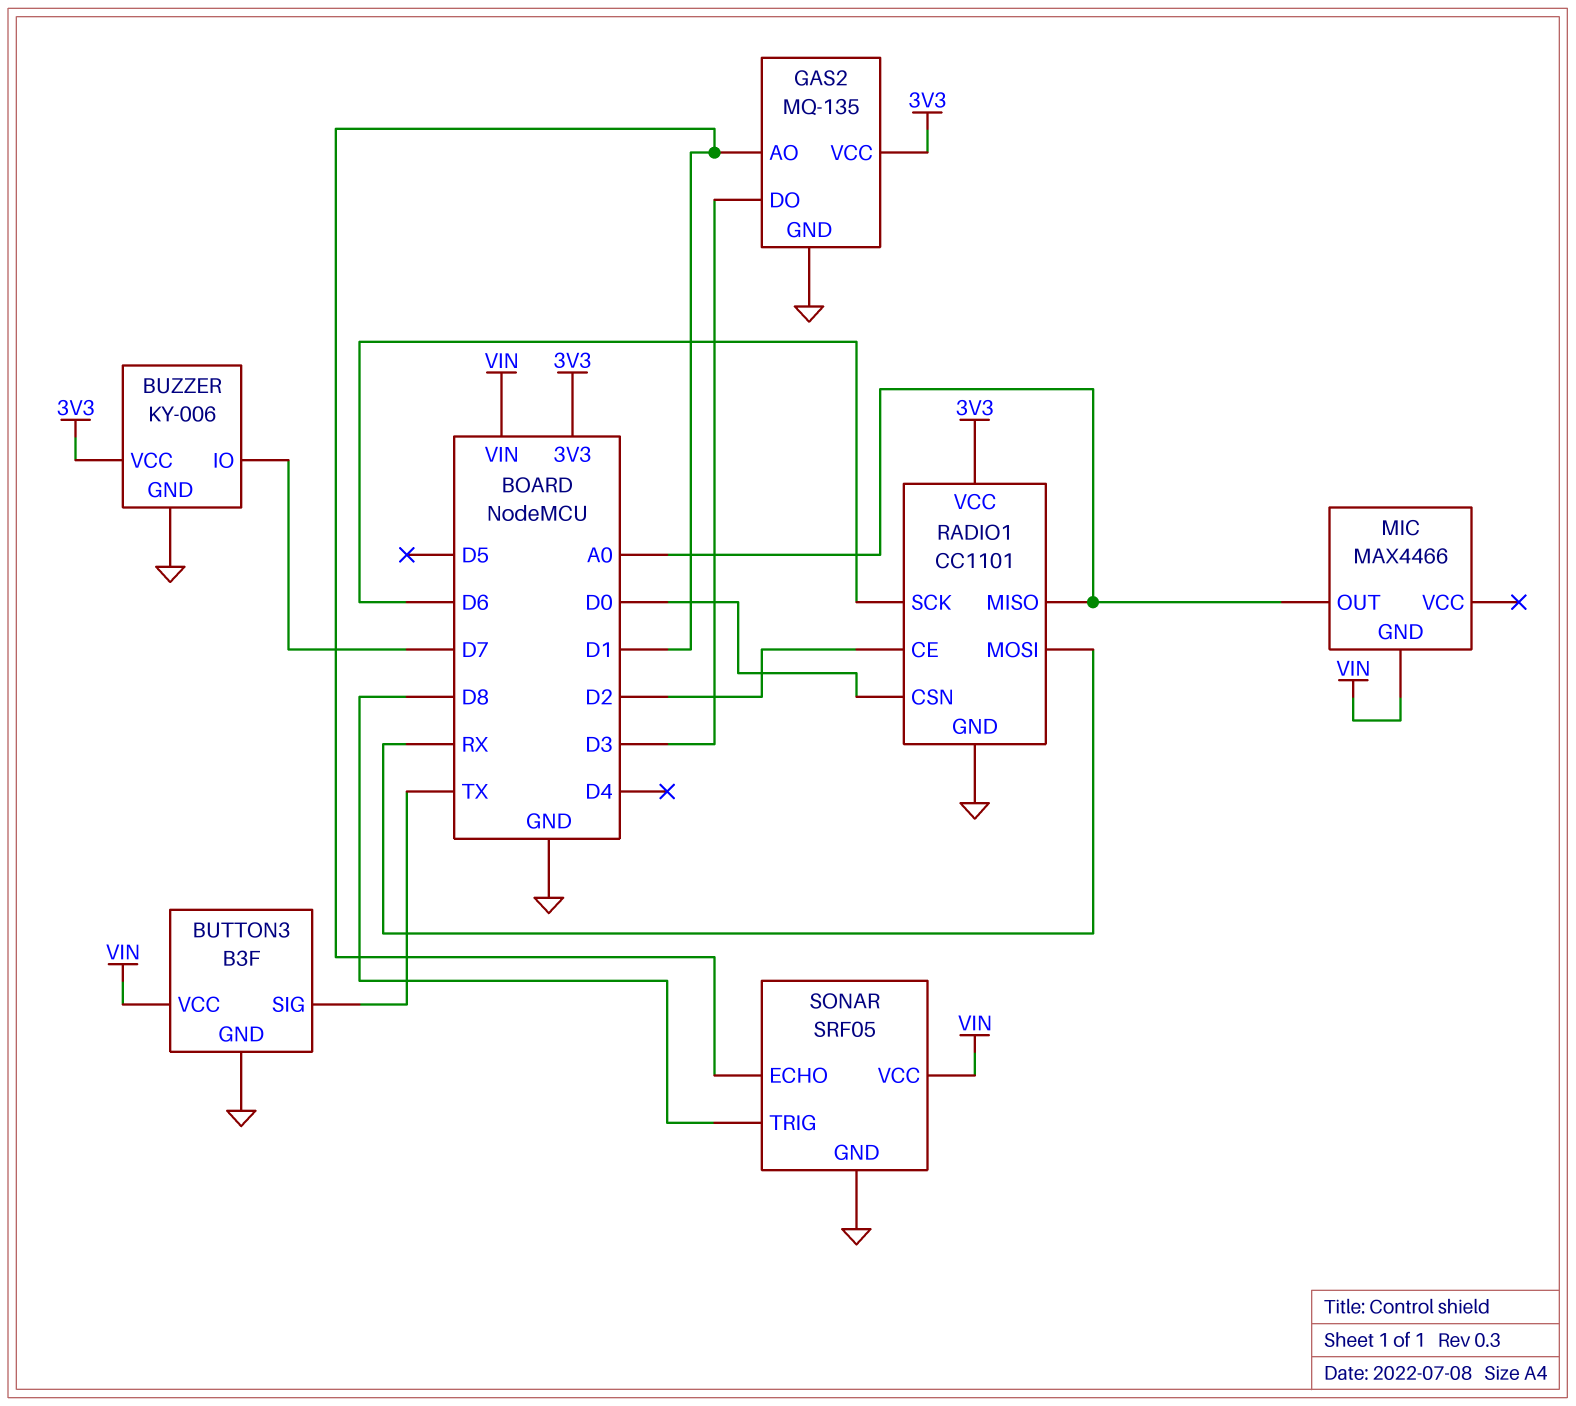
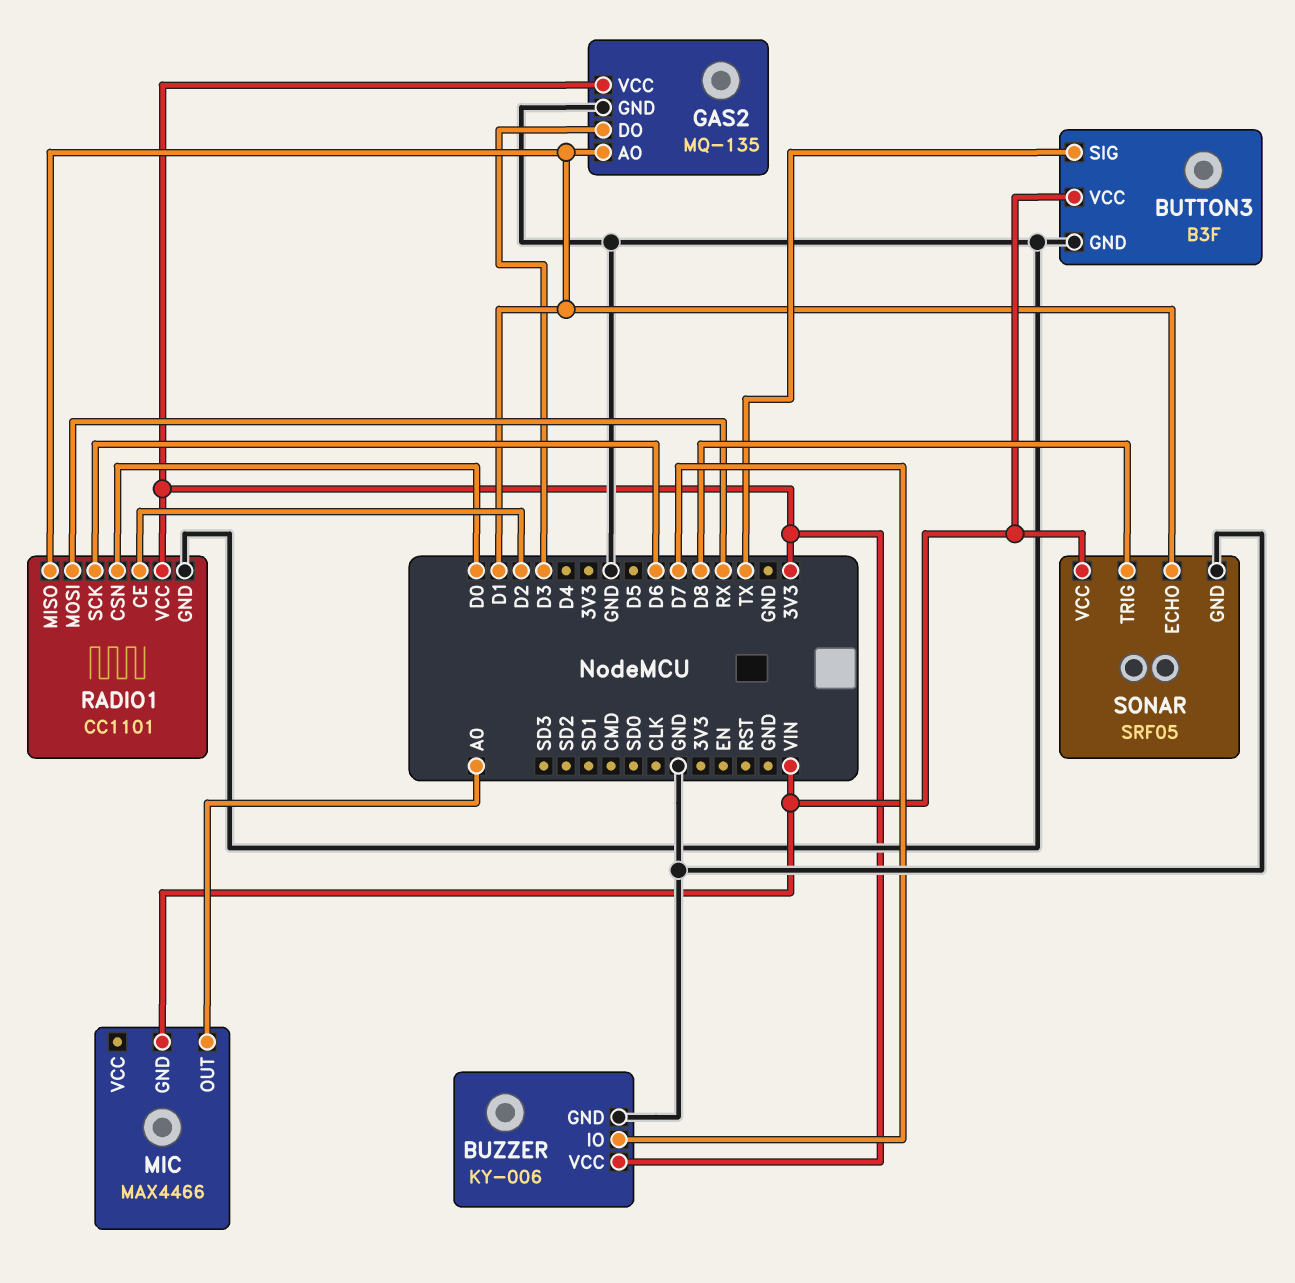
RADIO1 pin MISO: A0 -> D1

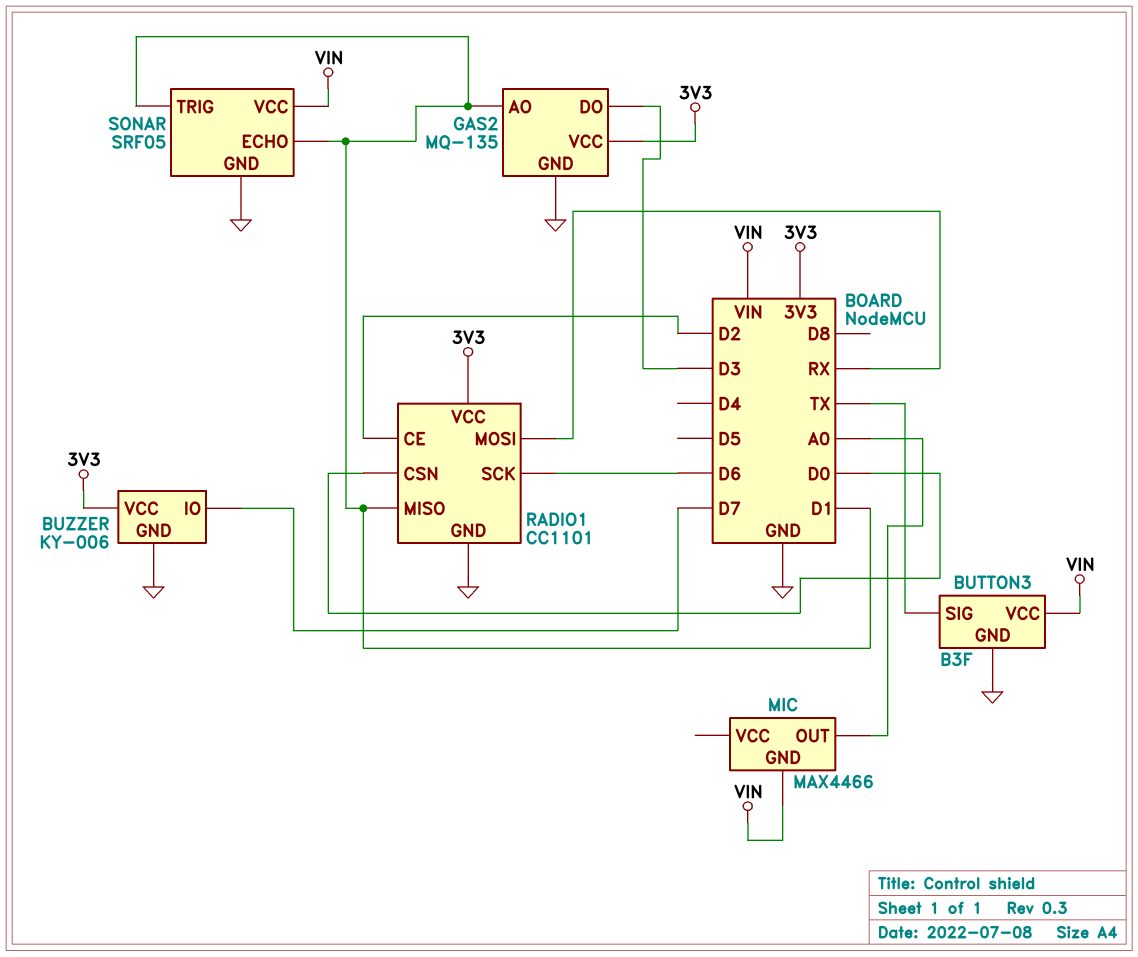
SONAR pin TRIG: D8 -> D1

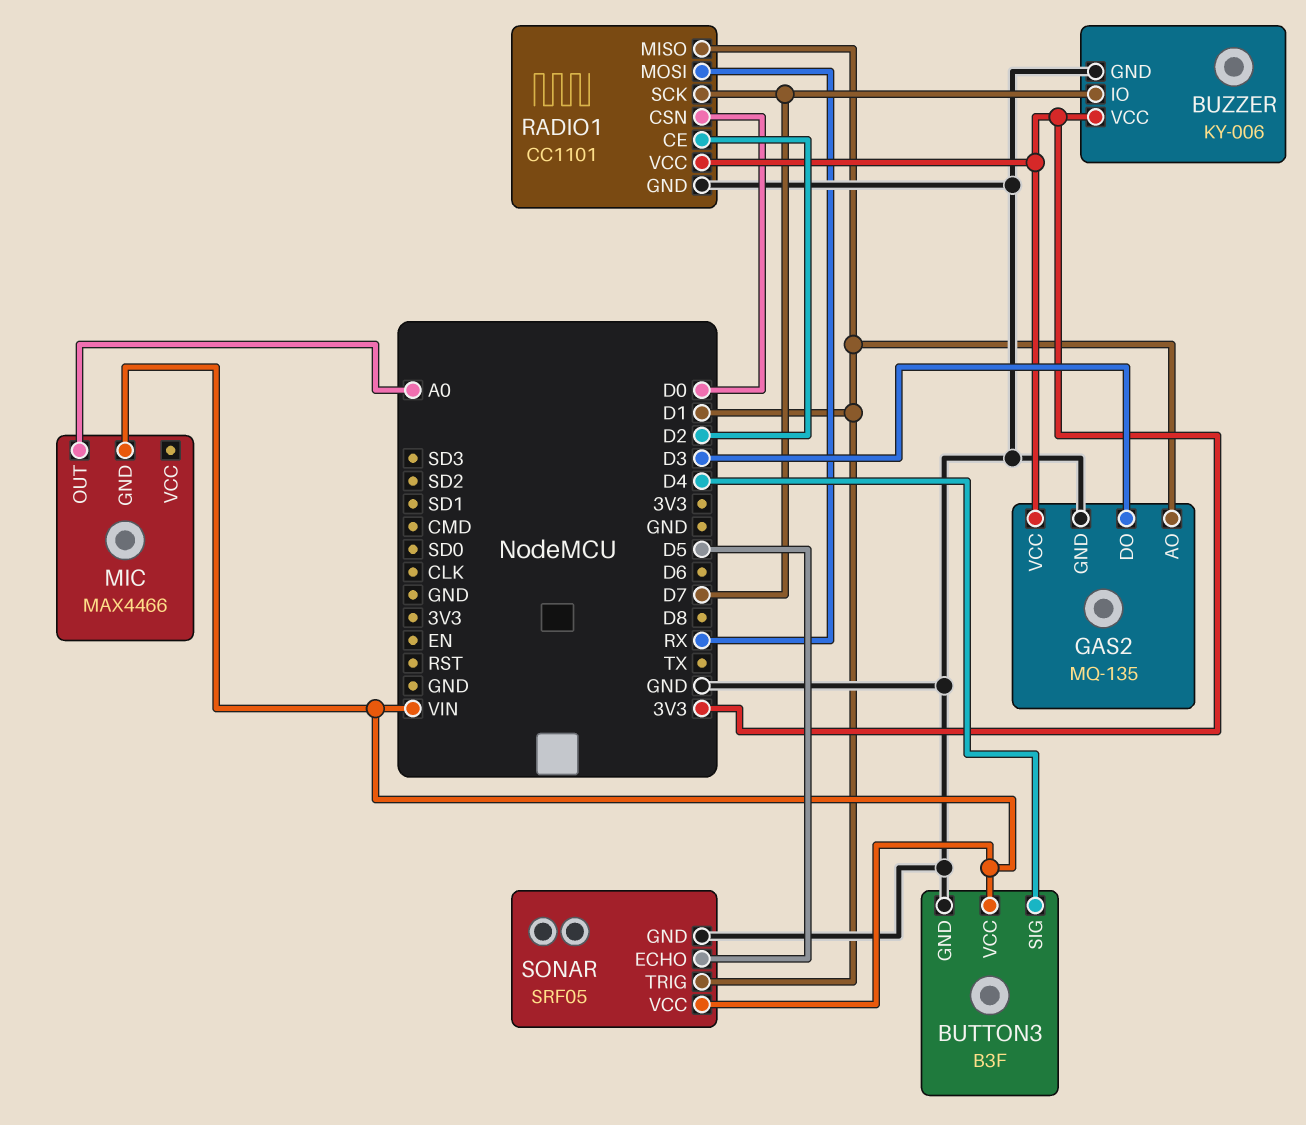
BUTTON3 pin SIG: TX -> D4
RADIO1 pin SCK: D6 -> D7
SONAR pin ECHO: D1 -> D5

